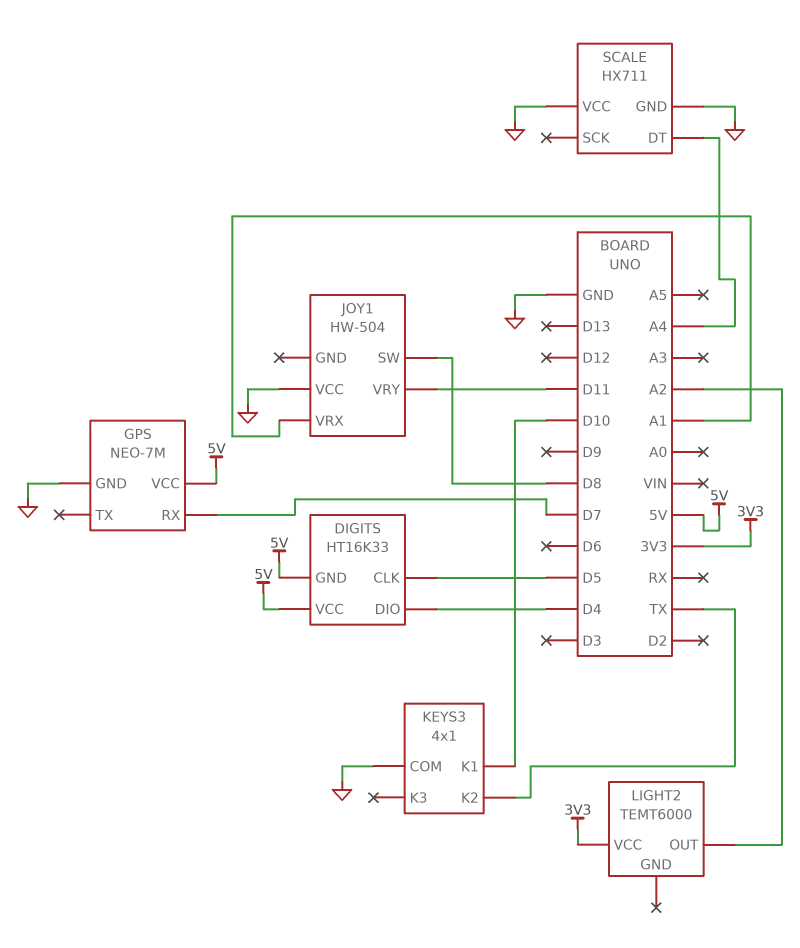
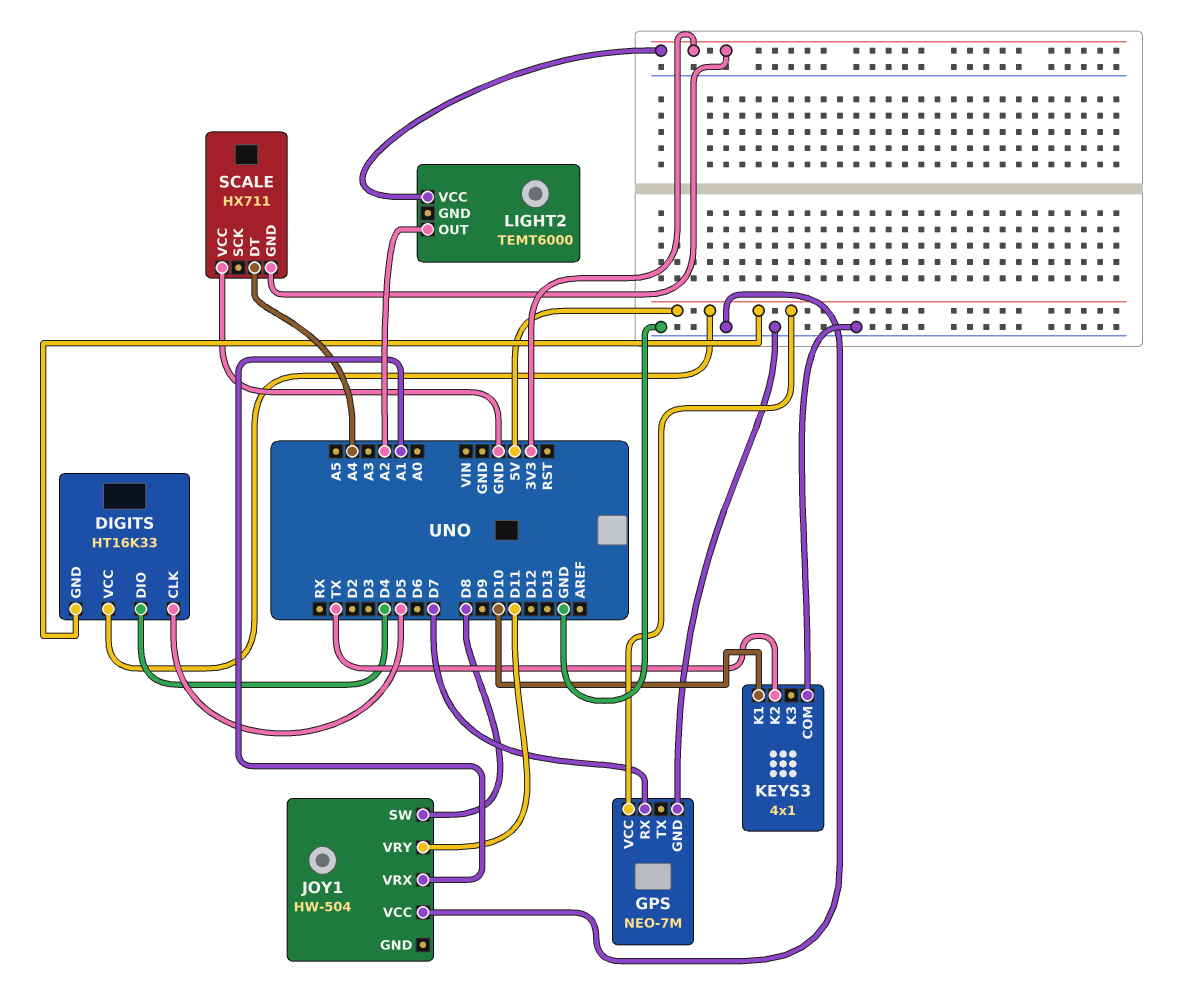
SCALE pin GND: GND -> 3V3

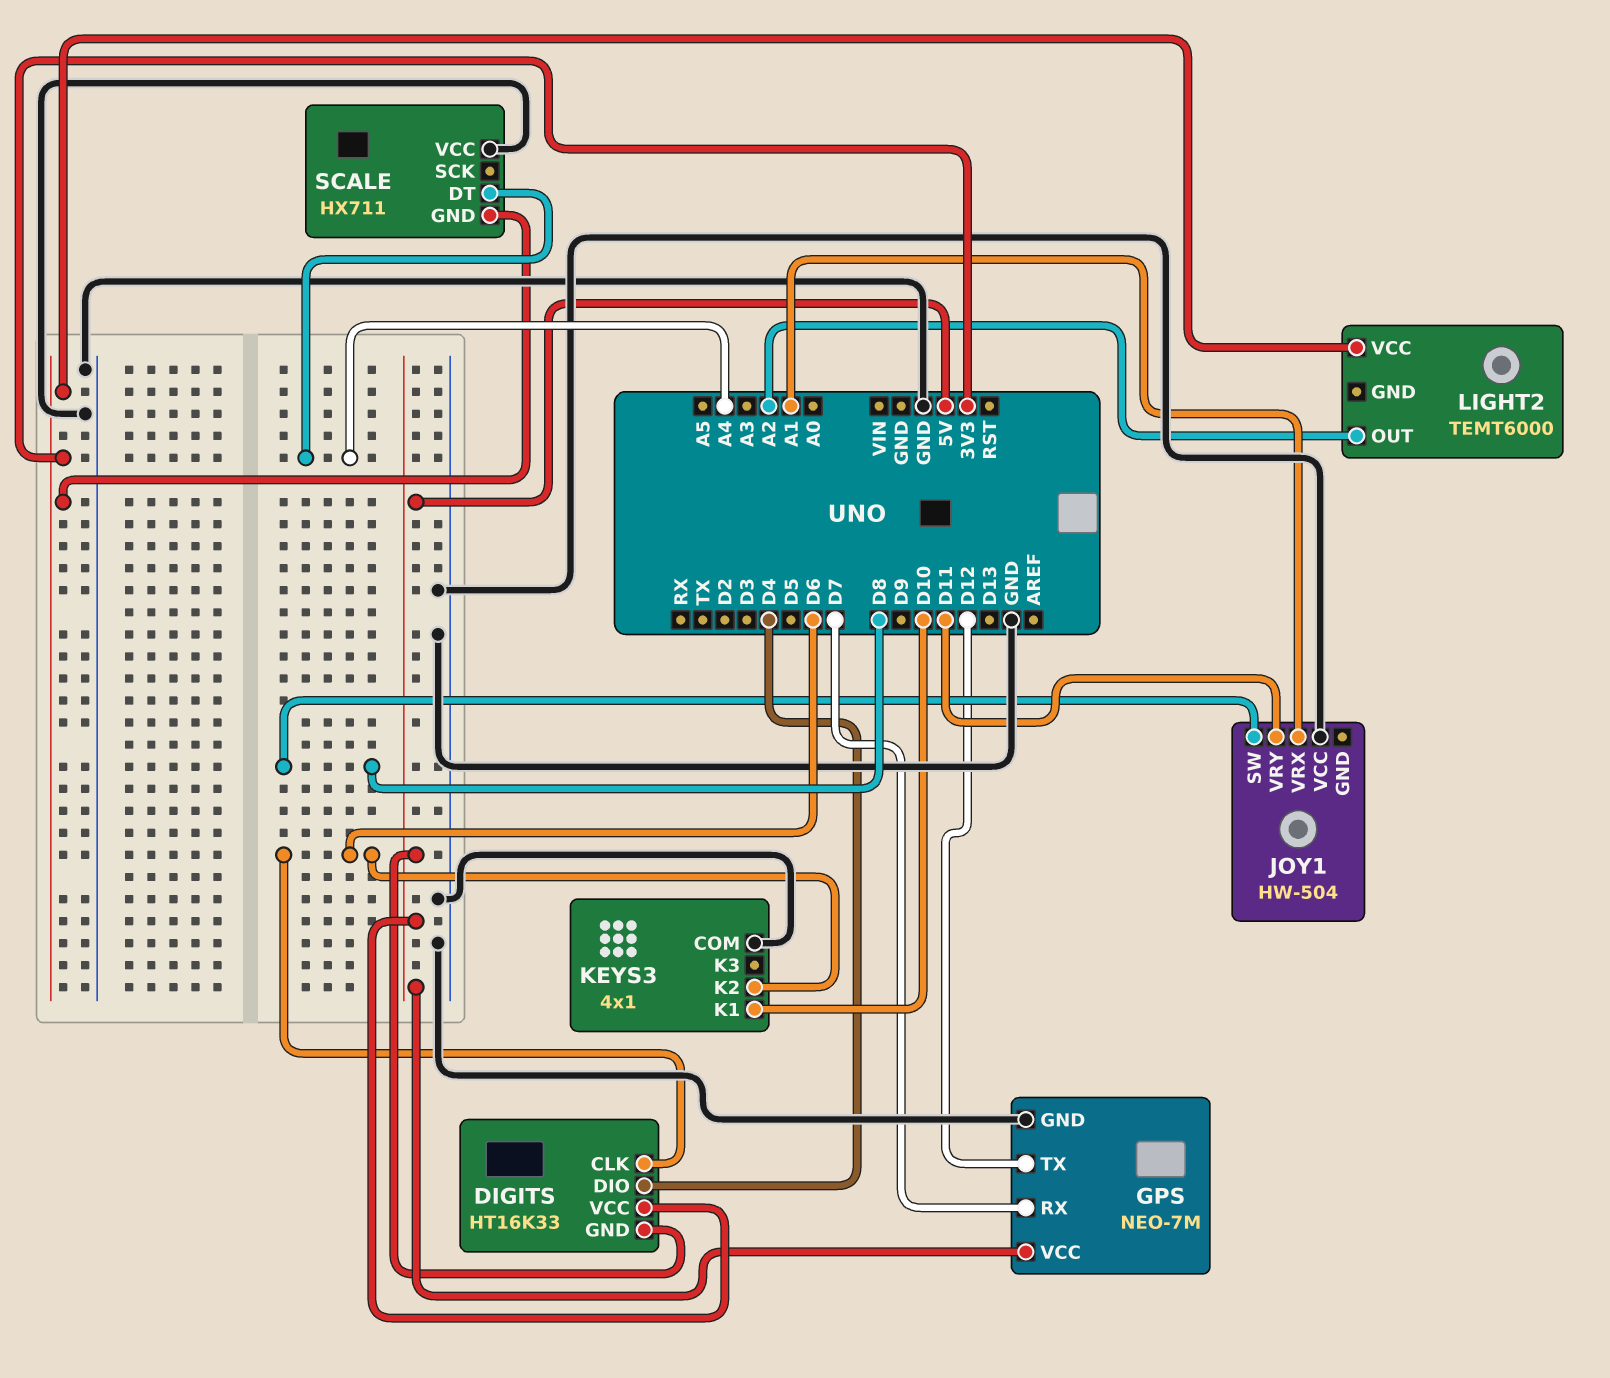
DIGITS pin CLK: D5 -> D6
GPS pin TX: none -> D12
KEYS3 pin K2: TX -> D6

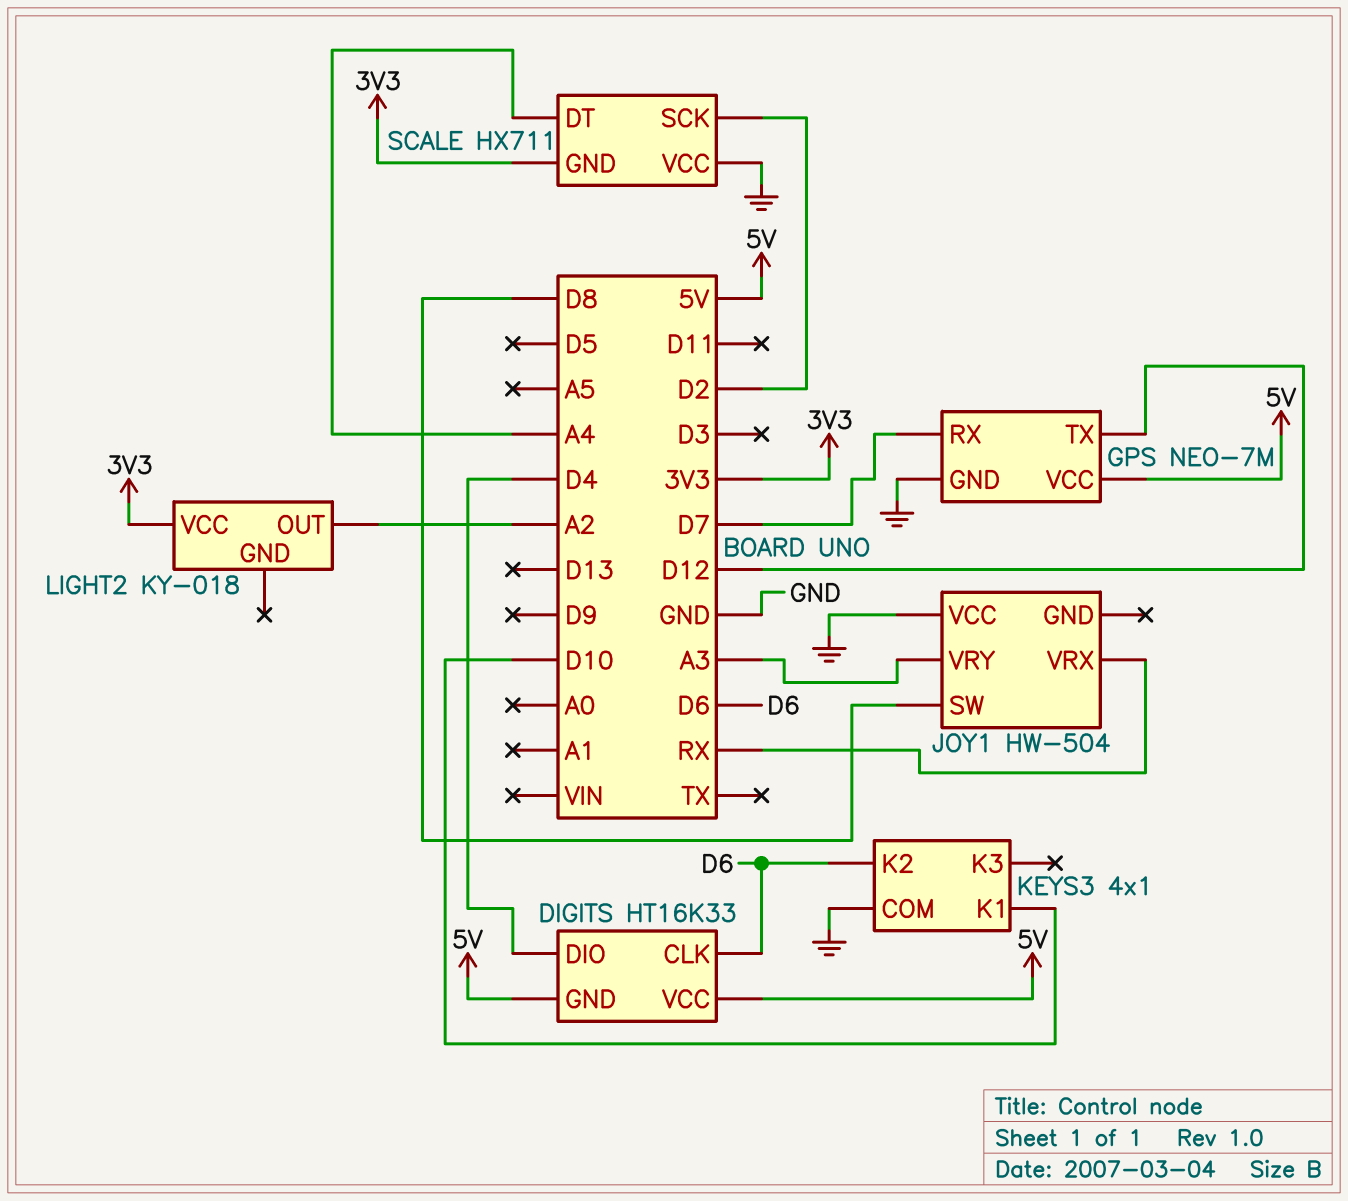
JOY1 pin VRX: A1 -> RX
JOY1 pin VRY: D11 -> A3
LIGHT2: TEMT6000 -> KY-018
SCALE pin SCK: none -> D2

